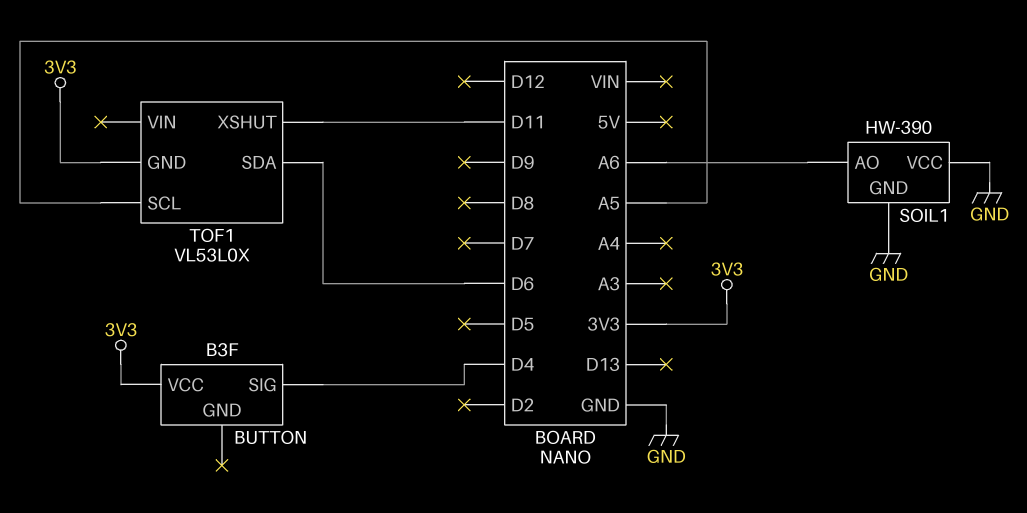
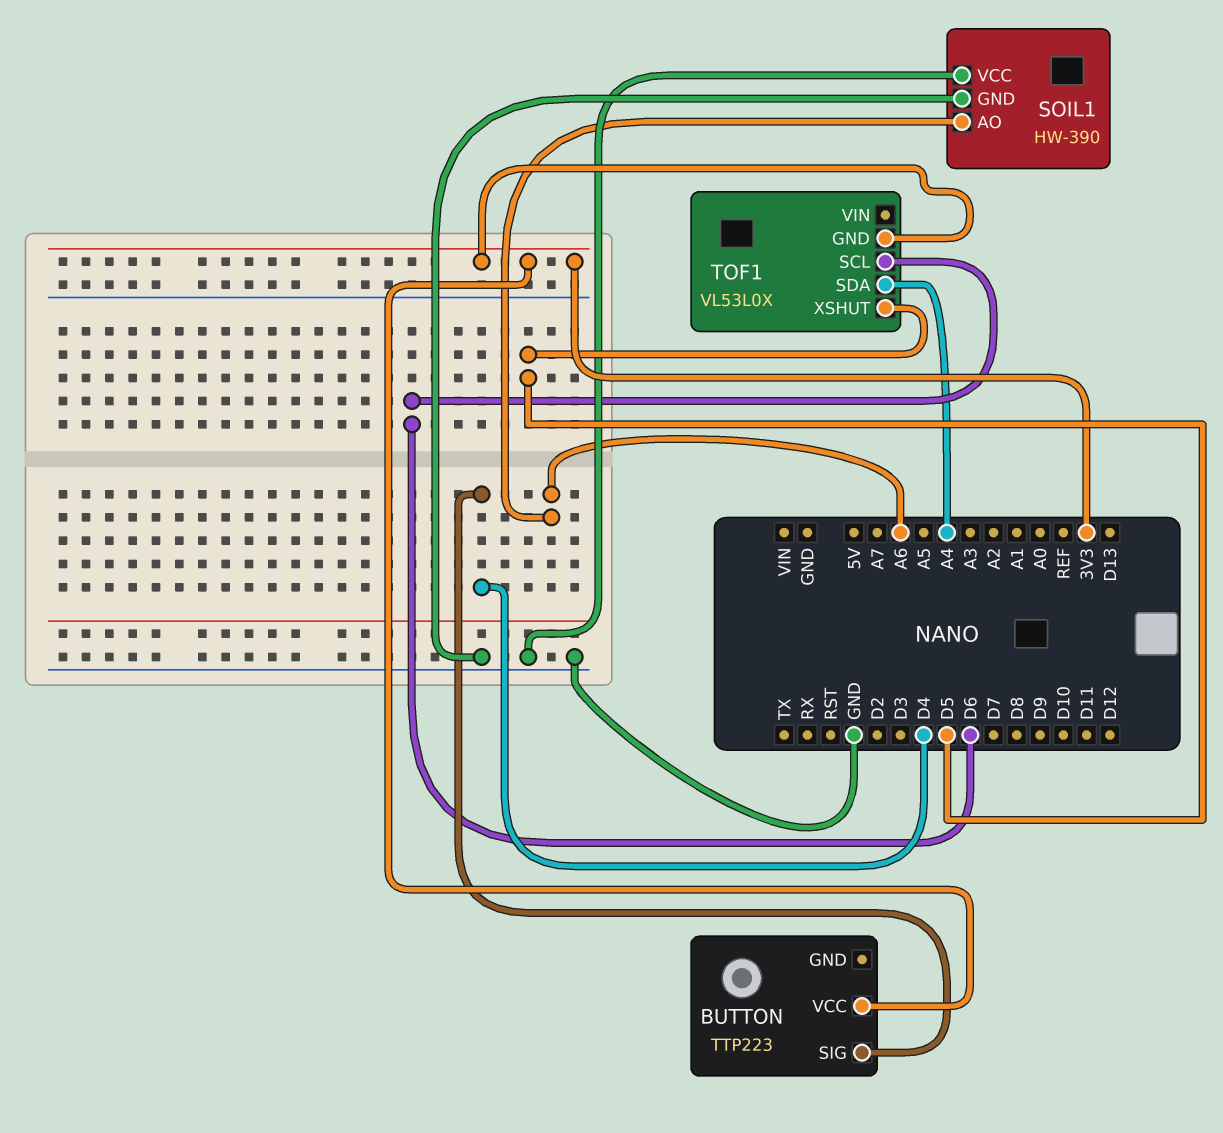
BUTTON: B3F -> TTP223
TOF1 pin SCL: A5 -> D6
TOF1 pin SDA: D6 -> A4
TOF1 pin XSHUT: D11 -> D5

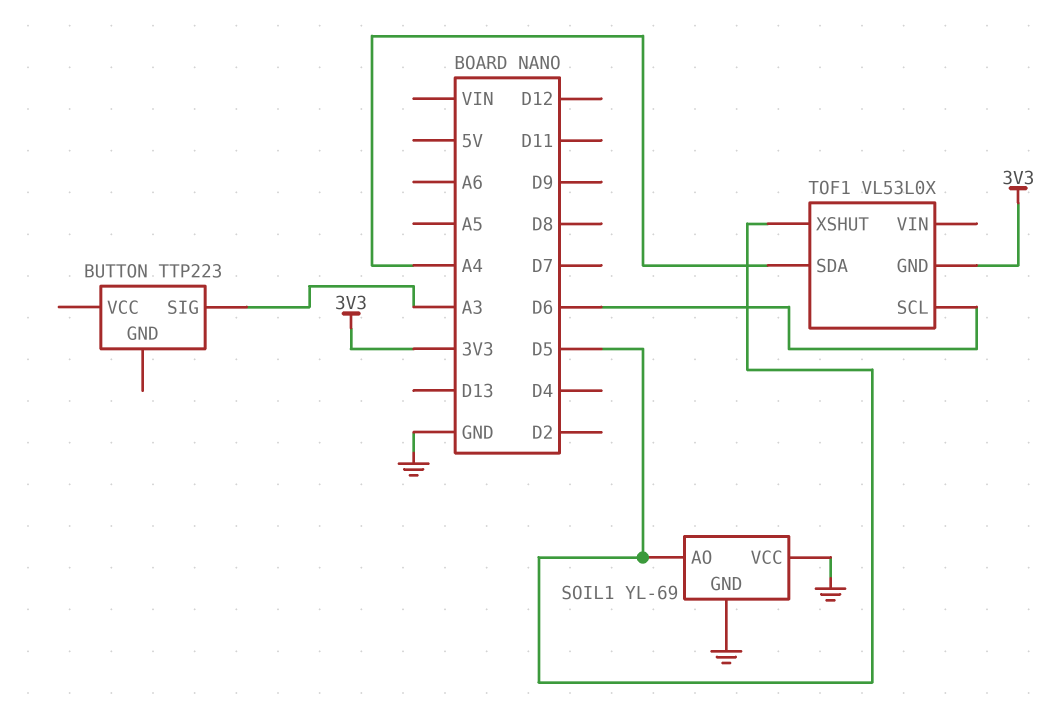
BUTTON pin SIG: D4 -> A3
BUTTON pin VCC: 3V3 -> none
SOIL1: HW-390 -> YL-69
SOIL1 pin AO: A6 -> D5

